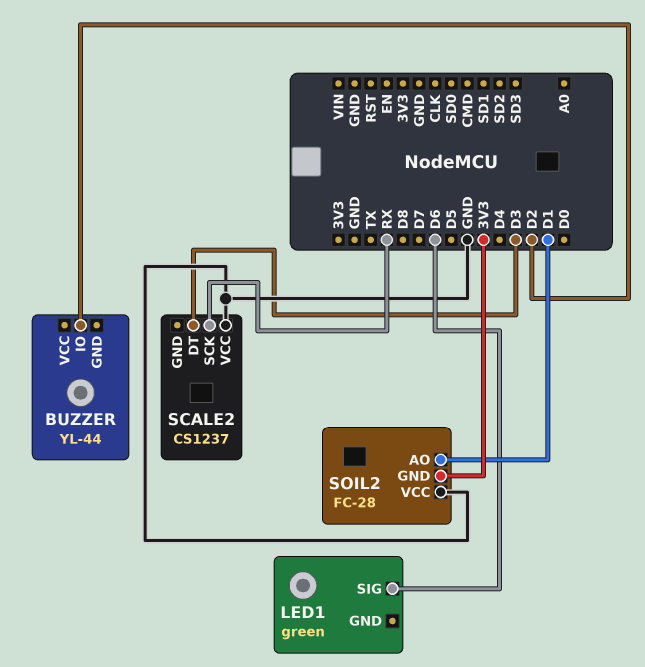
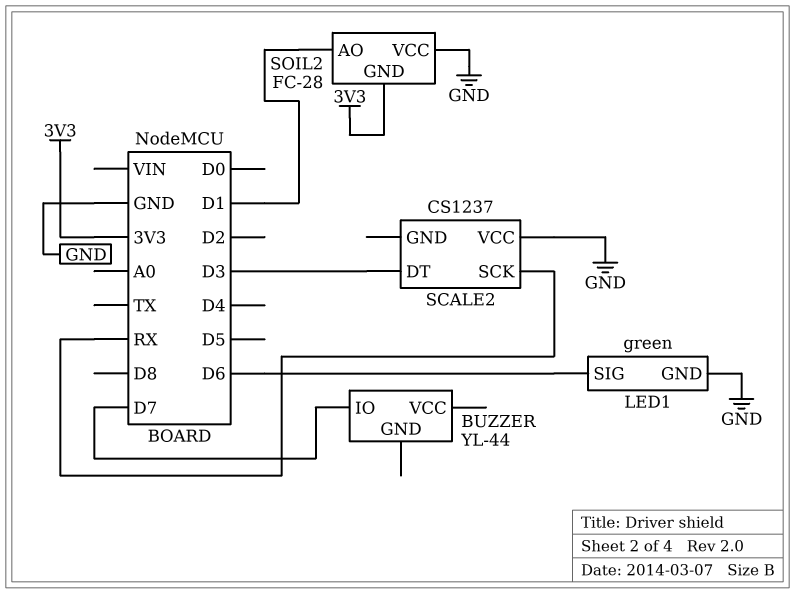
BUZZER pin IO: D2 -> D7
LED1 pin GND: none -> GND

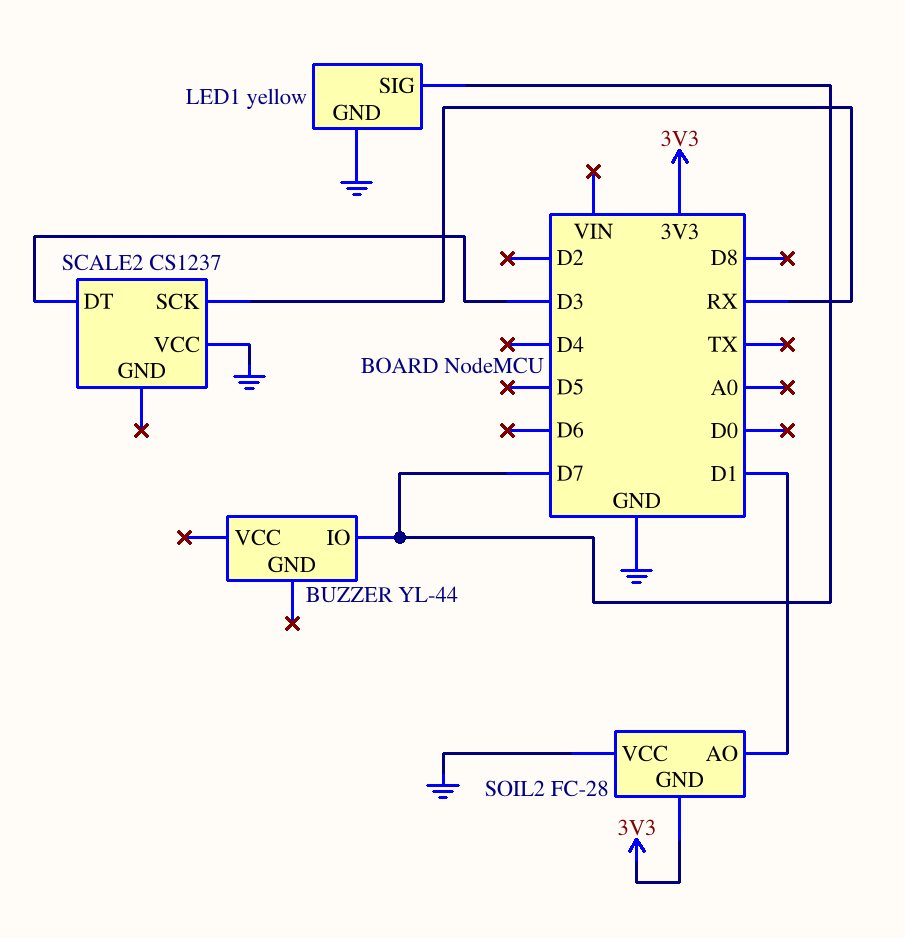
LED1: green -> yellow
LED1 pin SIG: D6 -> D7

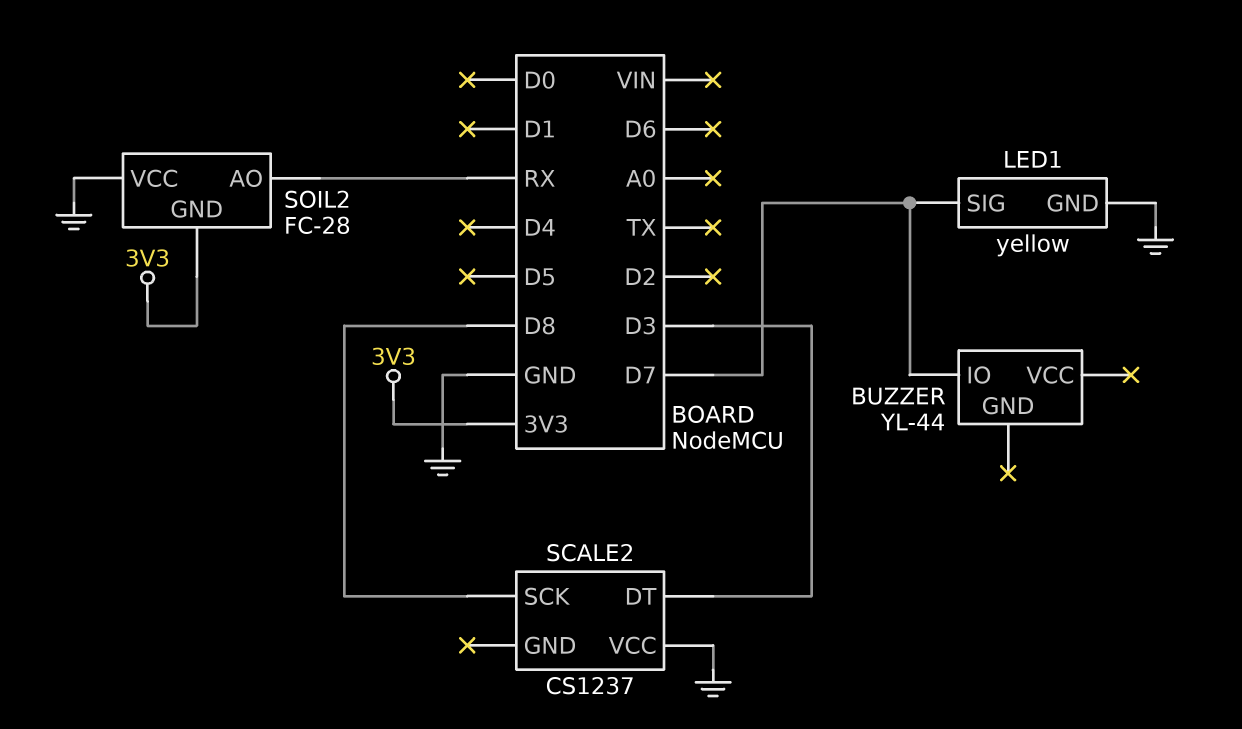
SCALE2 pin SCK: RX -> D8
SOIL2 pin AO: D1 -> RX

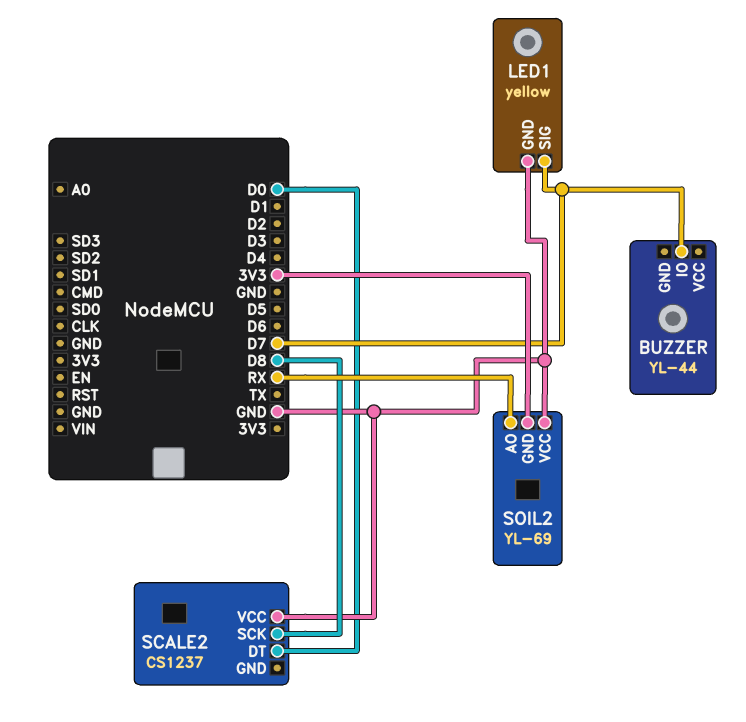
SCALE2 pin DT: D3 -> D0
SOIL2: FC-28 -> YL-69

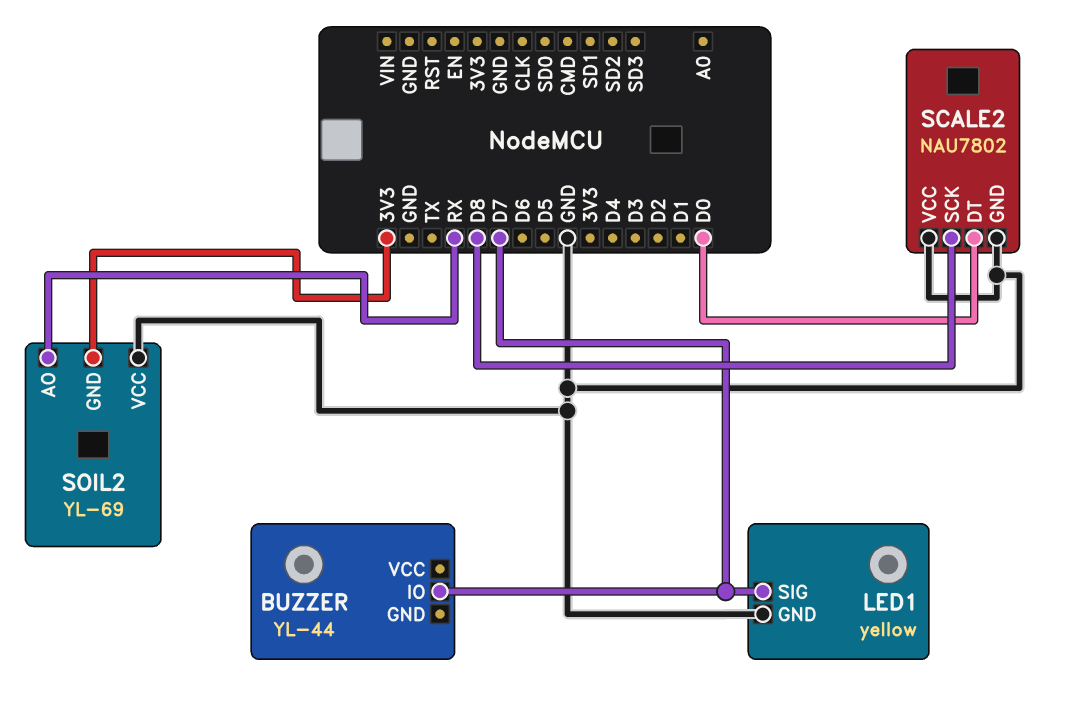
SCALE2: CS1237 -> NAU7802
SCALE2 pin GND: none -> GND

